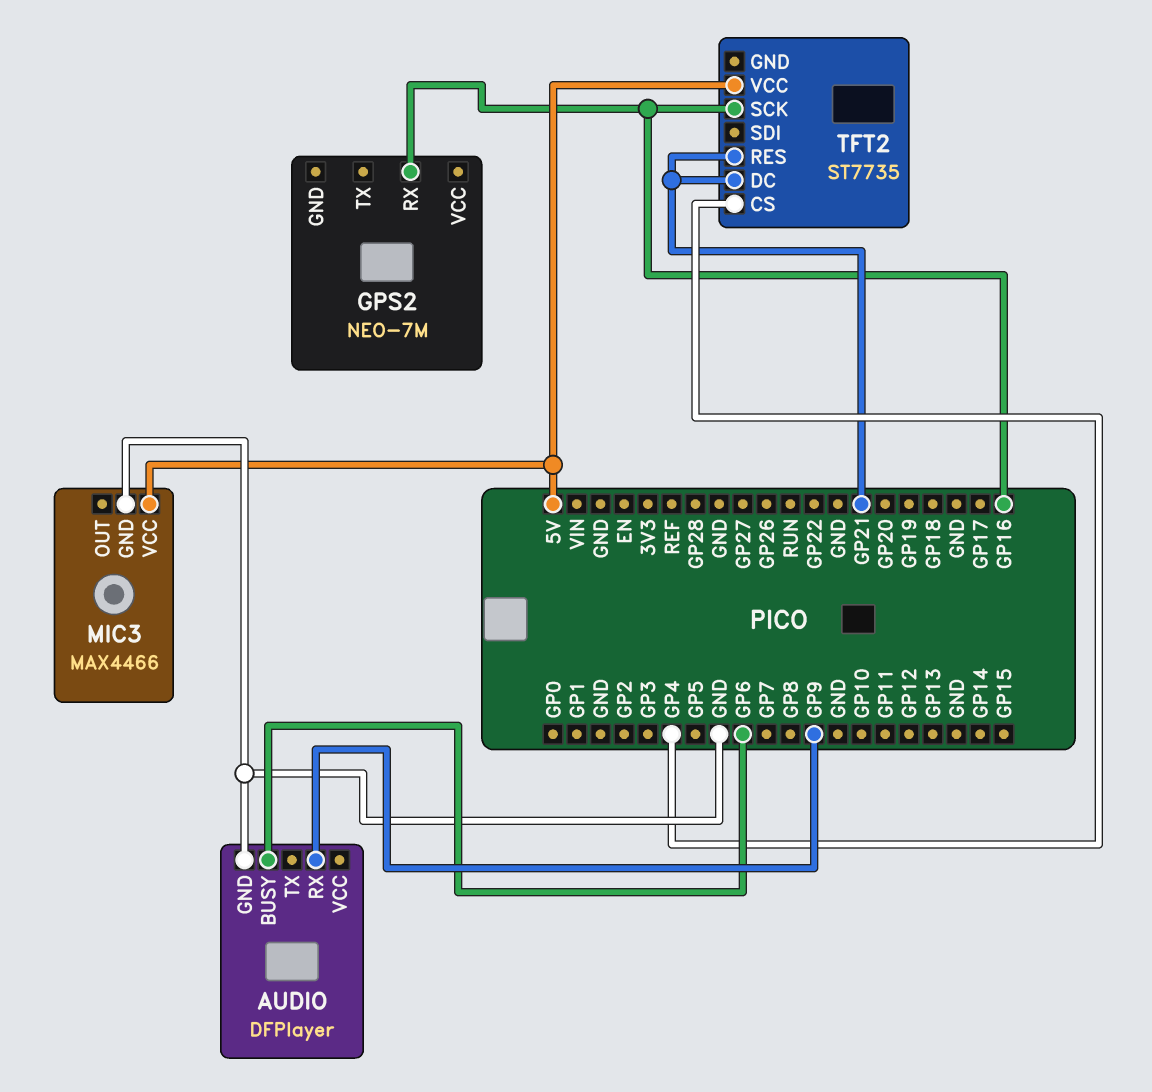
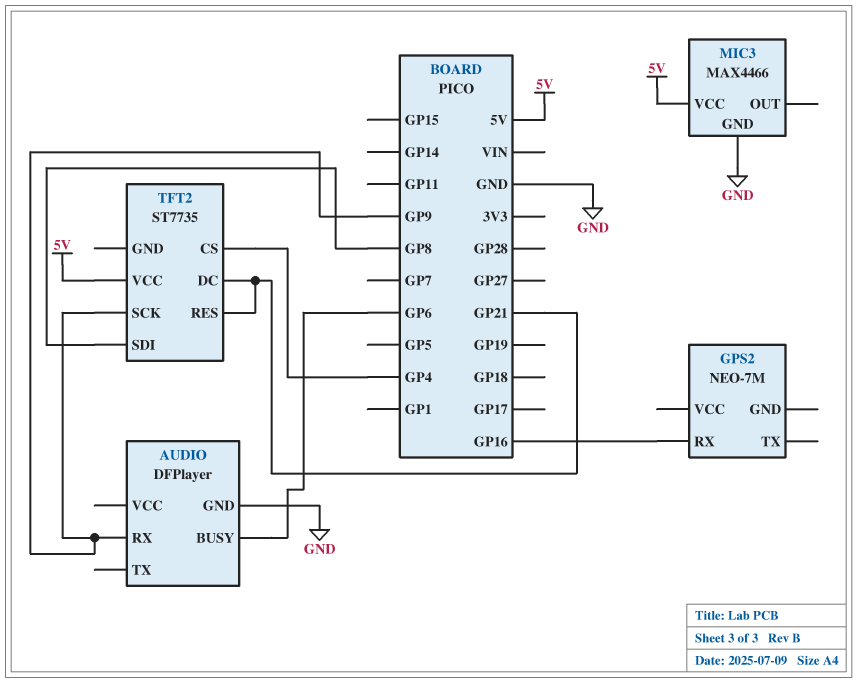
TFT2 pin SCK: GP16 -> GP9
TFT2 pin SDI: none -> GP8

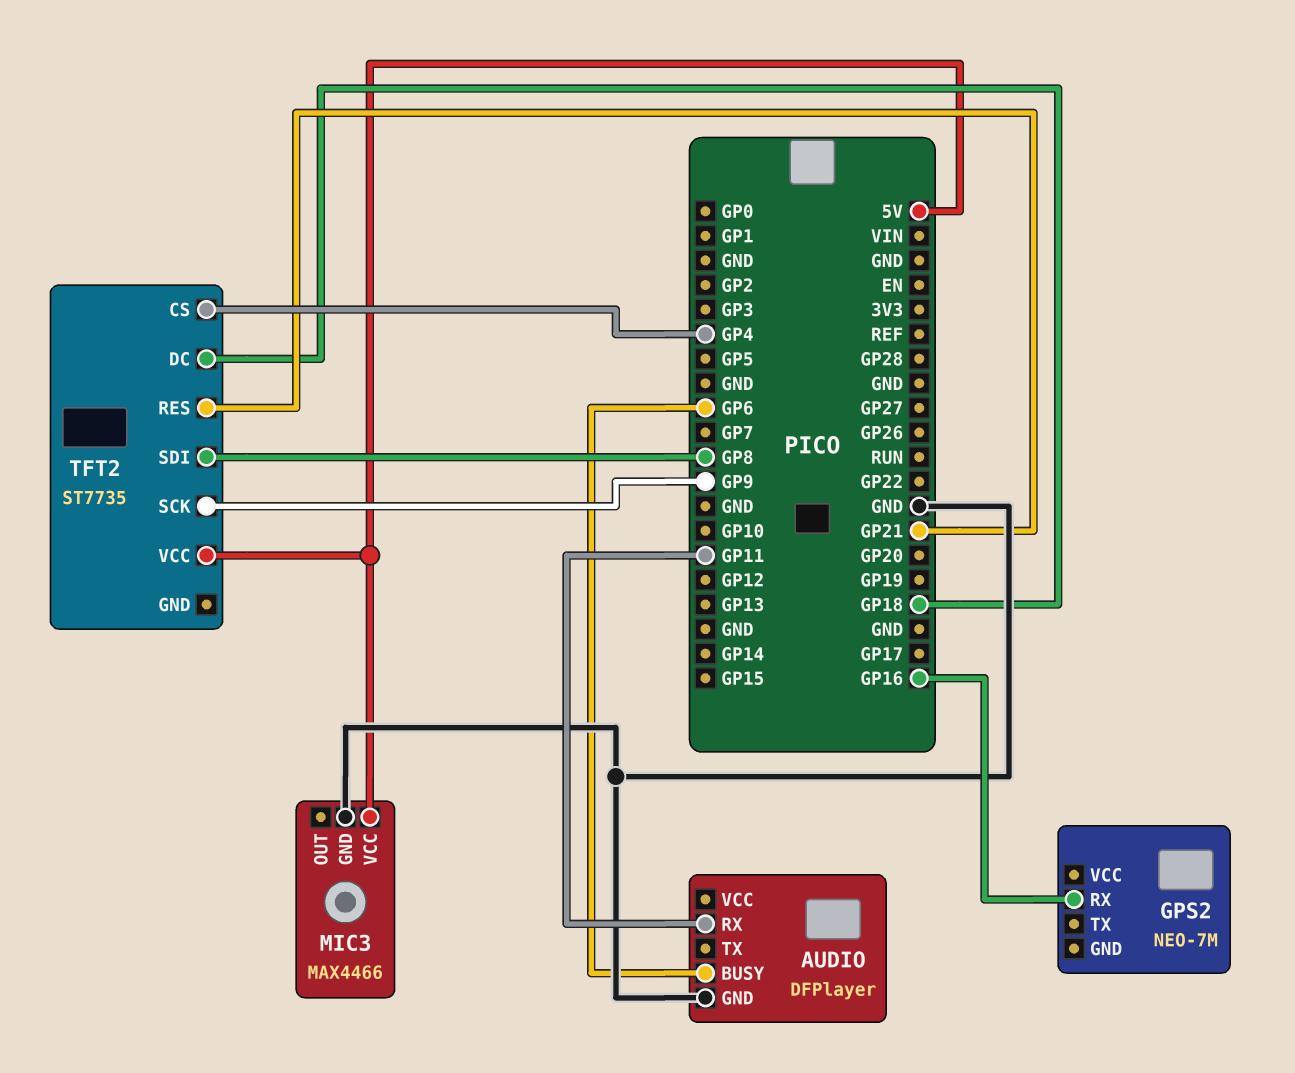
AUDIO pin RX: GP9 -> GP11
TFT2 pin DC: GP21 -> GP18

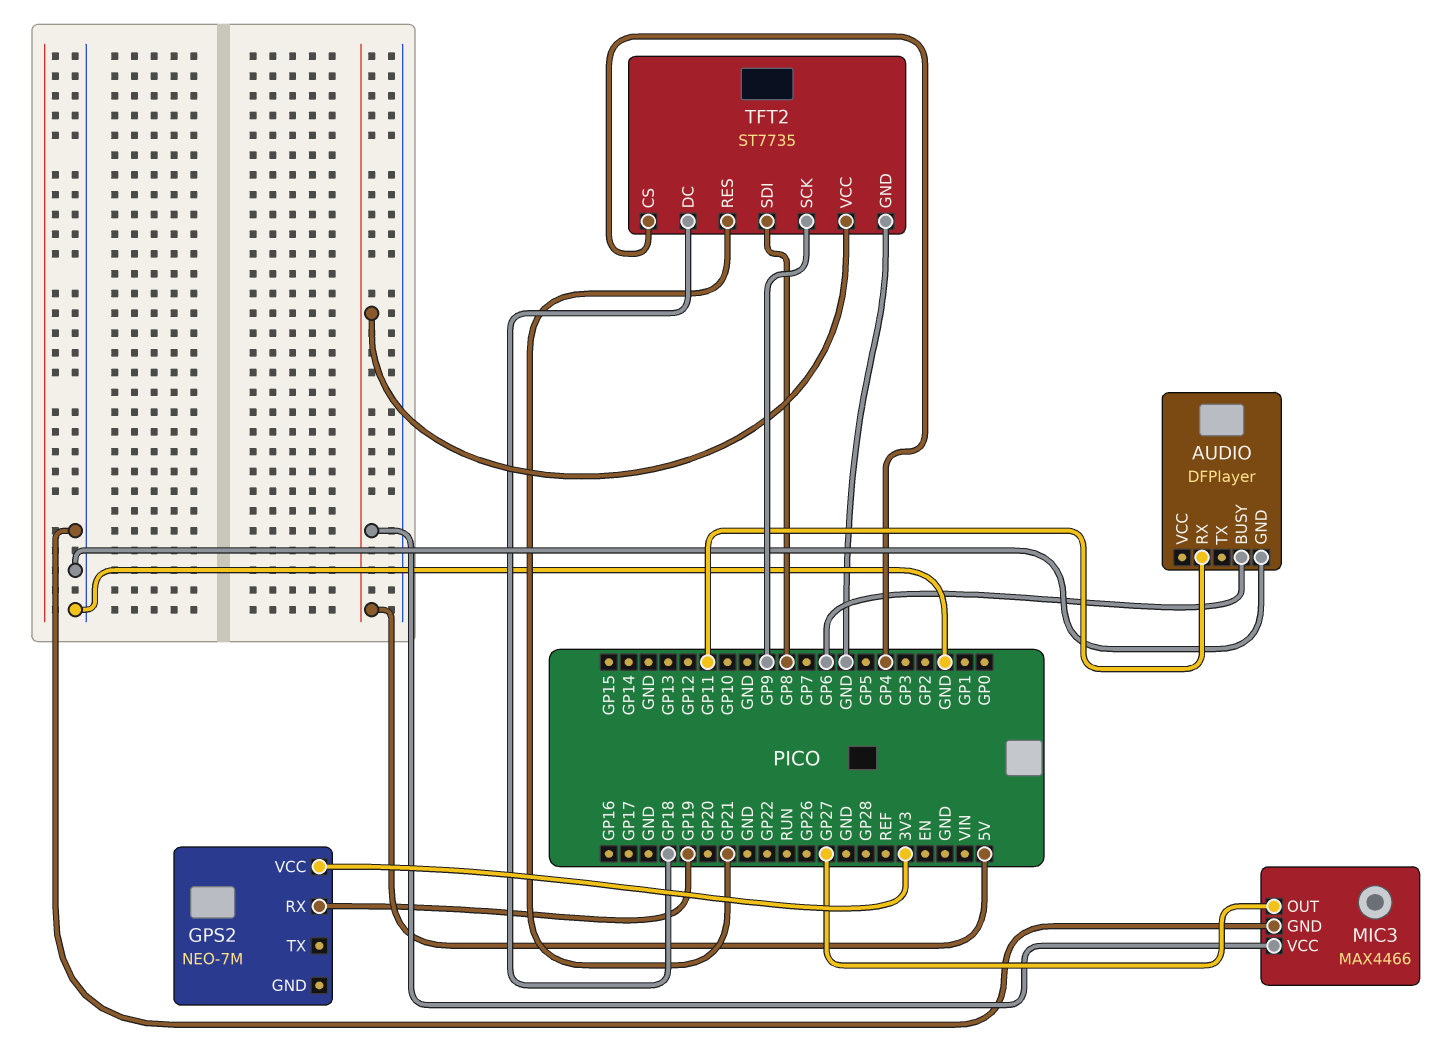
GPS2 pin RX: GP16 -> GP19
GPS2 pin VCC: none -> 3V3
MIC3 pin OUT: none -> GP27
TFT2 pin GND: none -> GND

